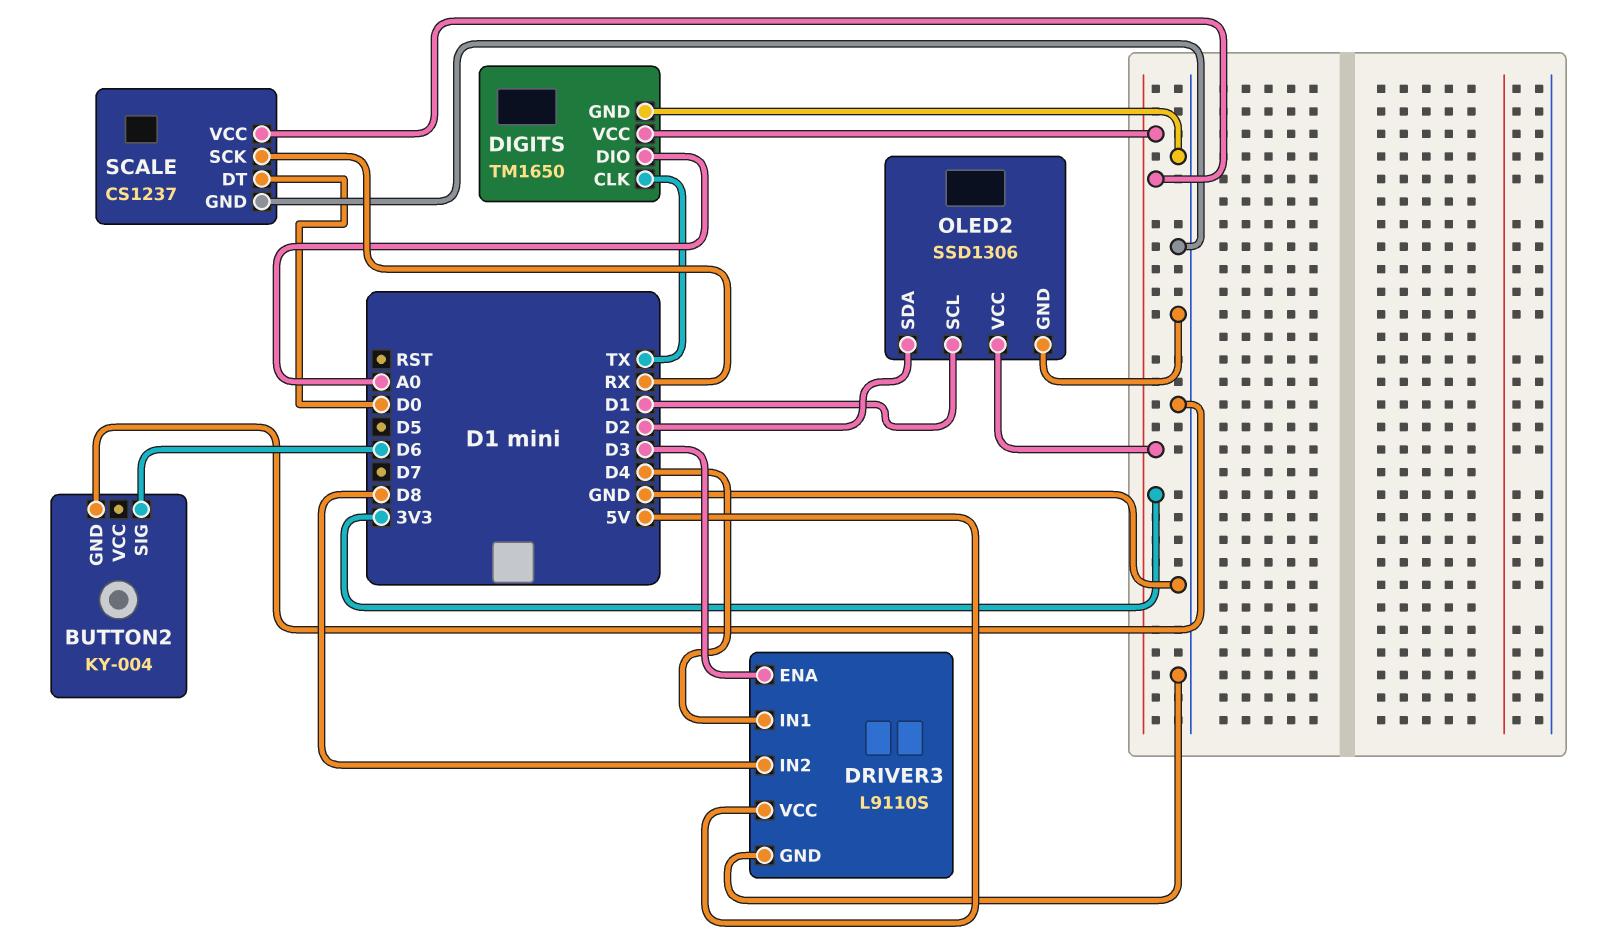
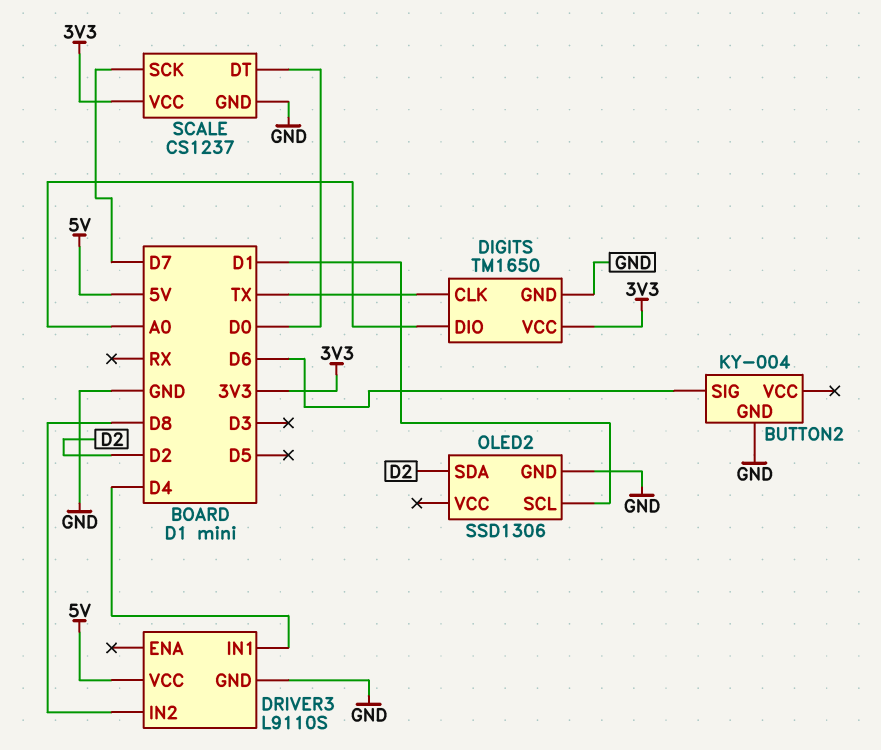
DRIVER3 pin ENA: D3 -> none
OLED2 pin VCC: 3V3 -> none
SCALE pin SCK: RX -> D7

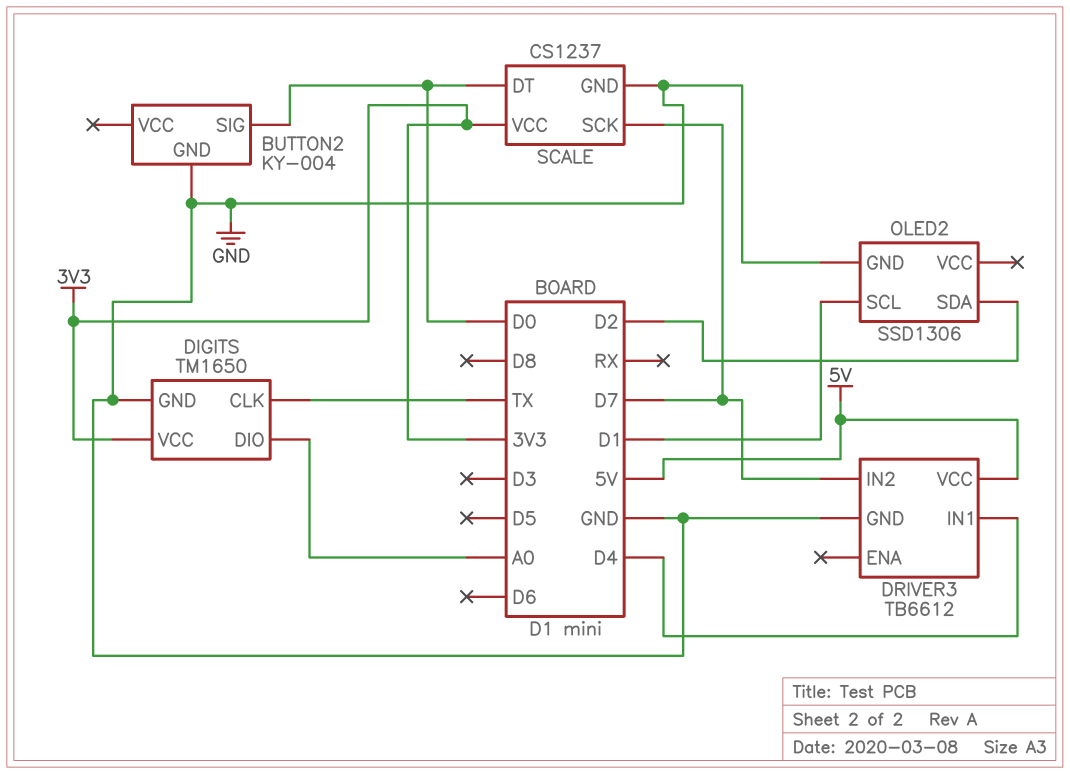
BUTTON2 pin SIG: D6 -> D0
DRIVER3: L9110S -> TB6612
DRIVER3 pin IN2: D8 -> D7

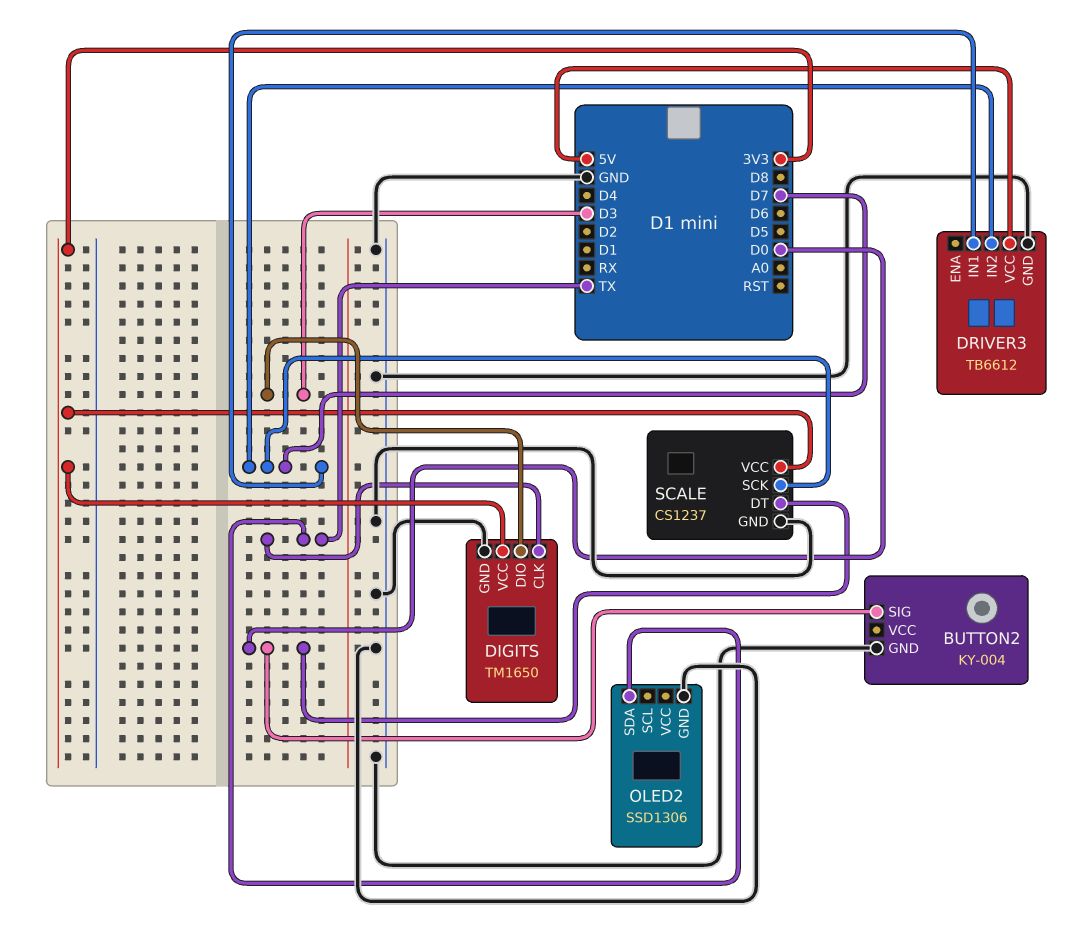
DIGITS pin DIO: A0 -> D3
DRIVER3 pin IN1: D4 -> D7
OLED2 pin SCL: D1 -> none
OLED2 pin SDA: D2 -> TX

